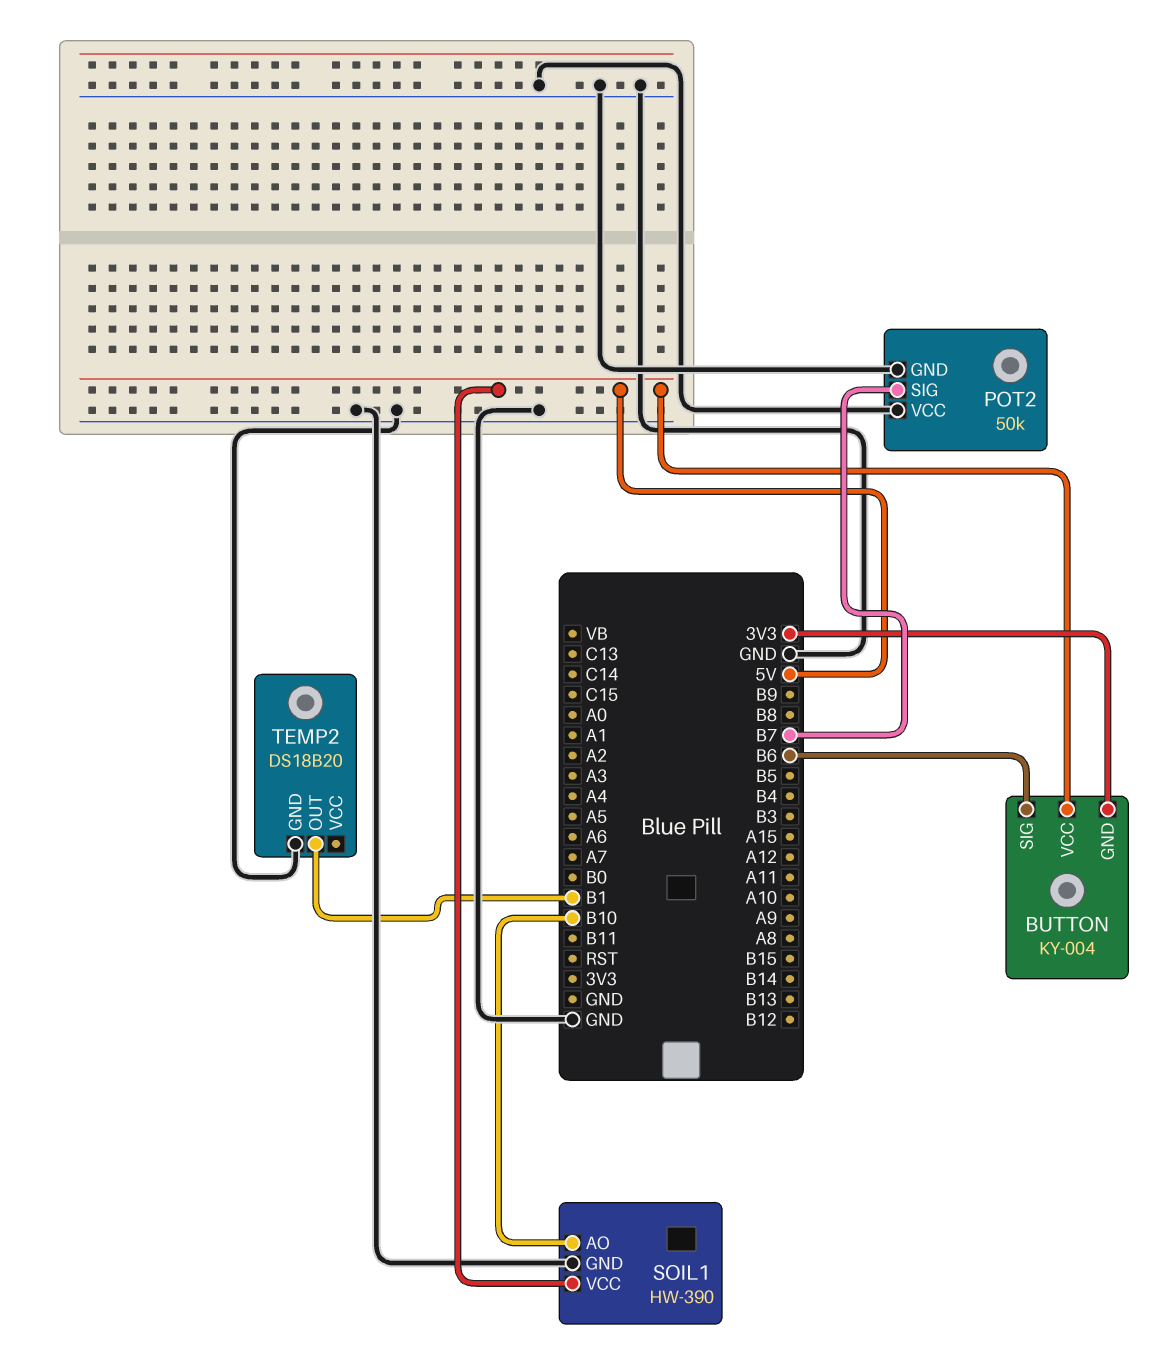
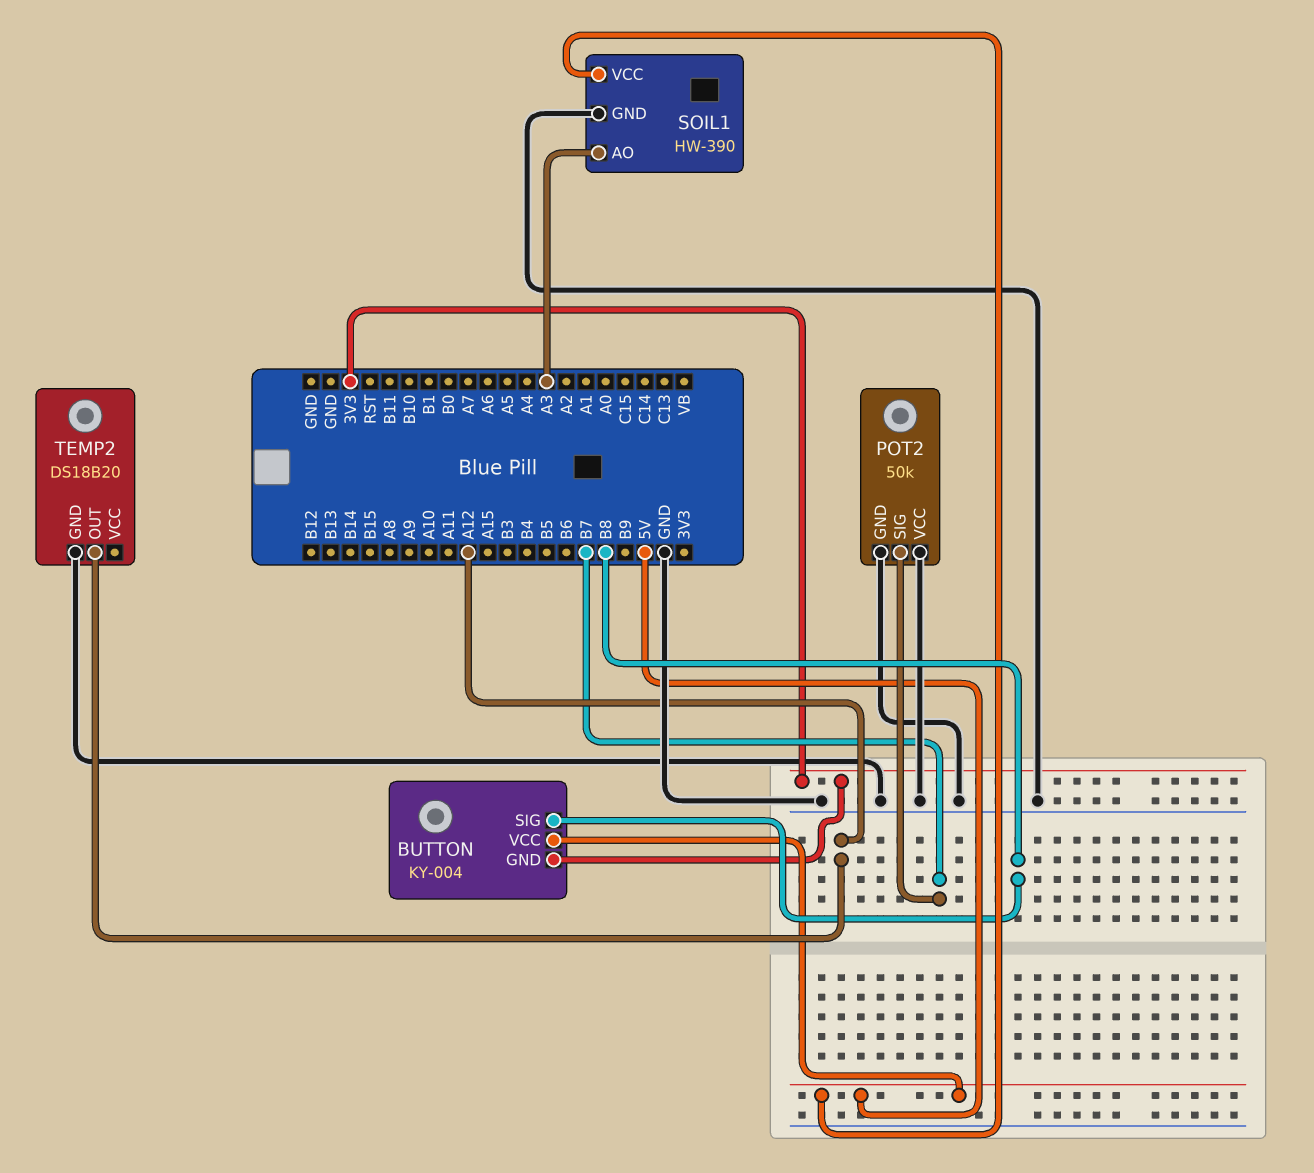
BUTTON pin SIG: B6 -> B8
SOIL1 pin AO: B10 -> A3
TEMP2 pin OUT: B1 -> A12

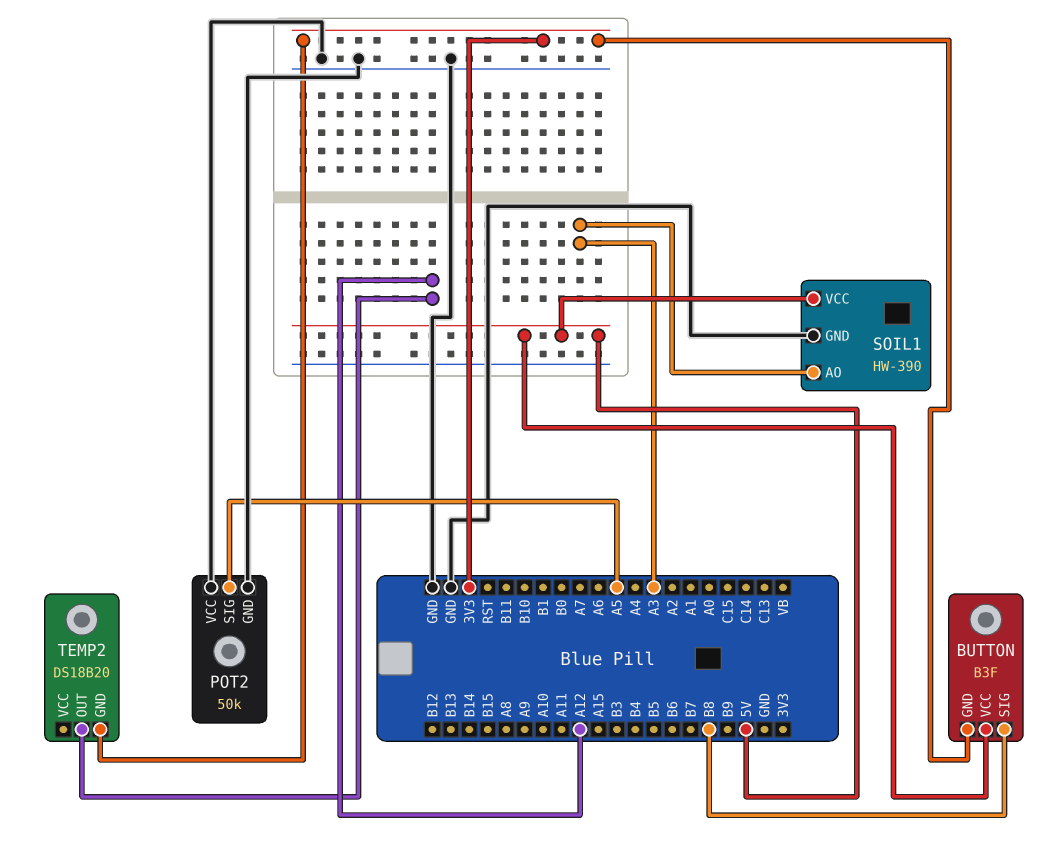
BUTTON: KY-004 -> B3F
POT2 pin SIG: B7 -> A5
TEMP2 pin GND: GND -> 3V3

